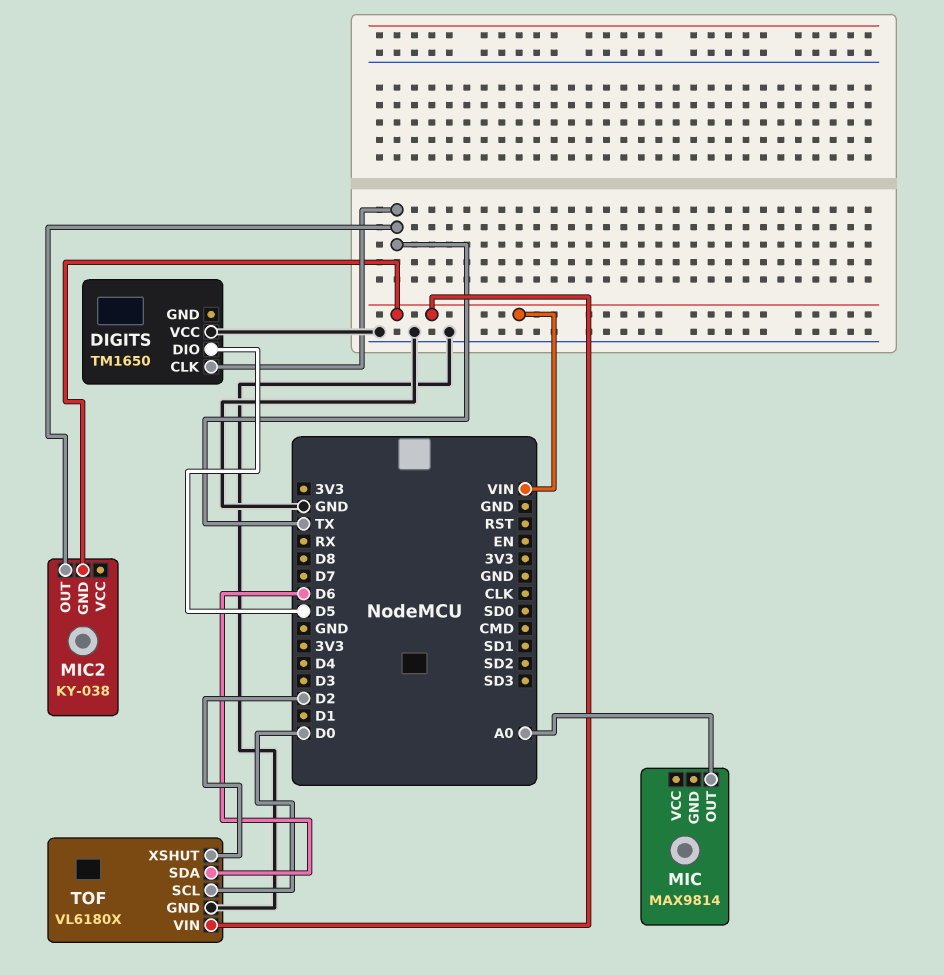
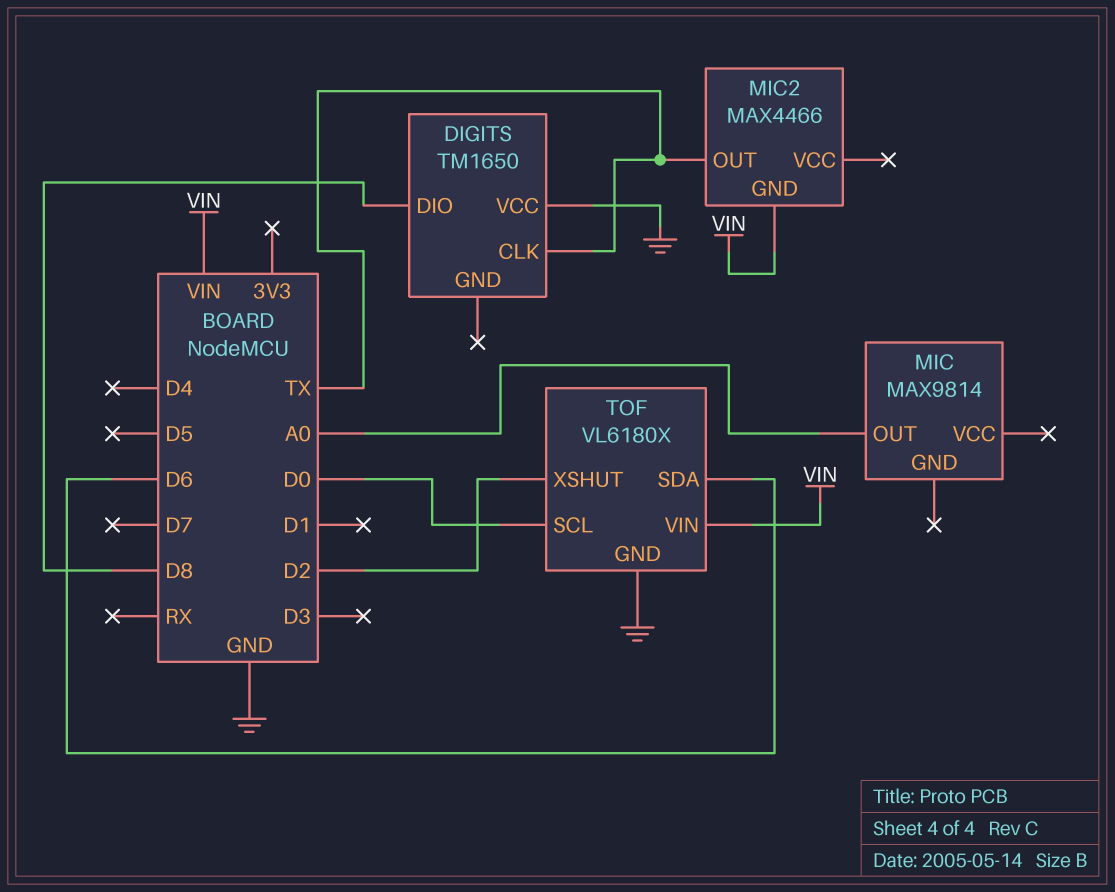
DIGITS pin DIO: D5 -> D8
MIC2: KY-038 -> MAX4466

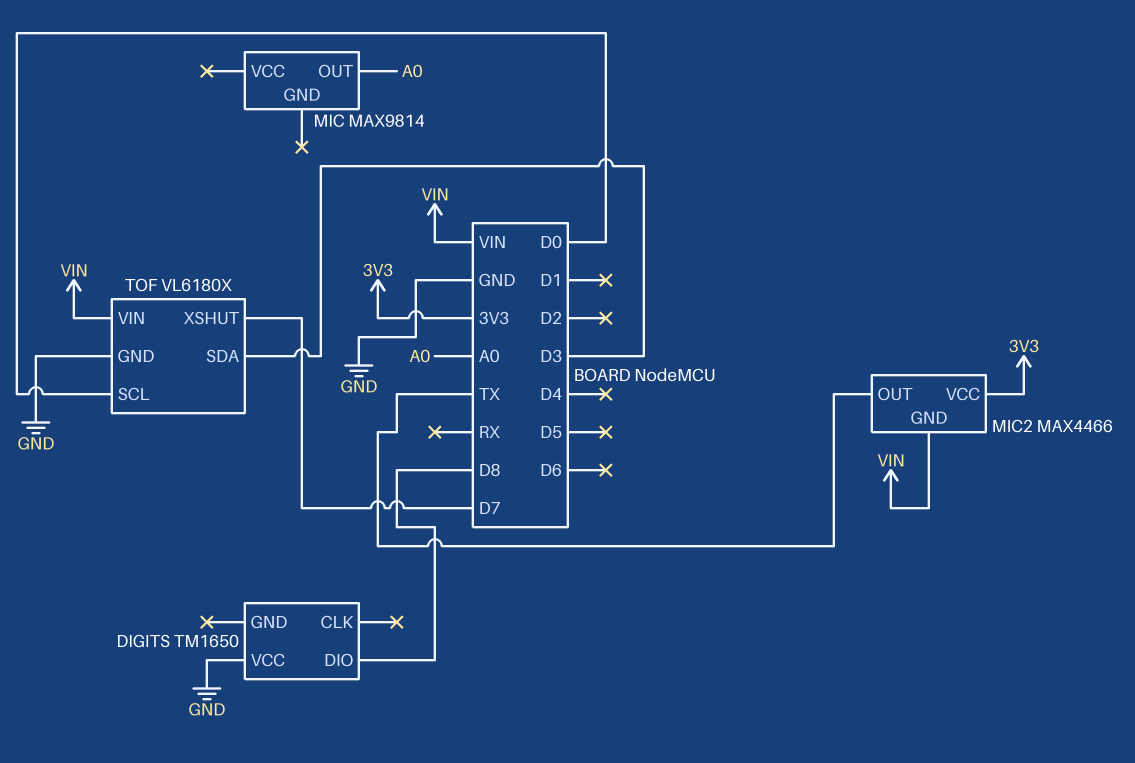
DIGITS pin CLK: TX -> none
MIC2 pin VCC: none -> 3V3
TOF pin SDA: D6 -> D3
TOF pin XSHUT: D2 -> D7

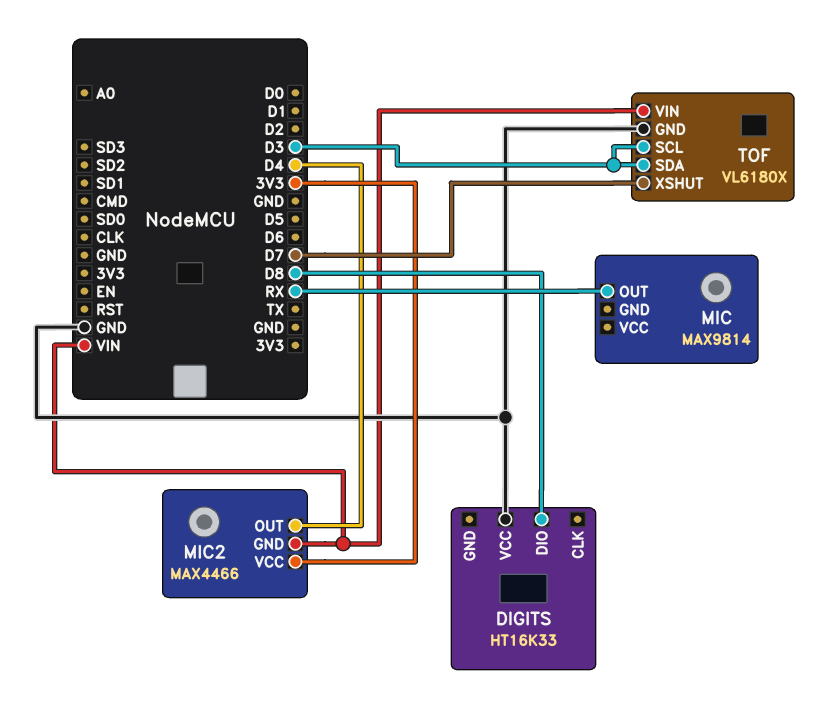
DIGITS: TM1650 -> HT16K33
MIC pin OUT: A0 -> RX
MIC2 pin OUT: TX -> D4
TOF pin SCL: D0 -> D3

